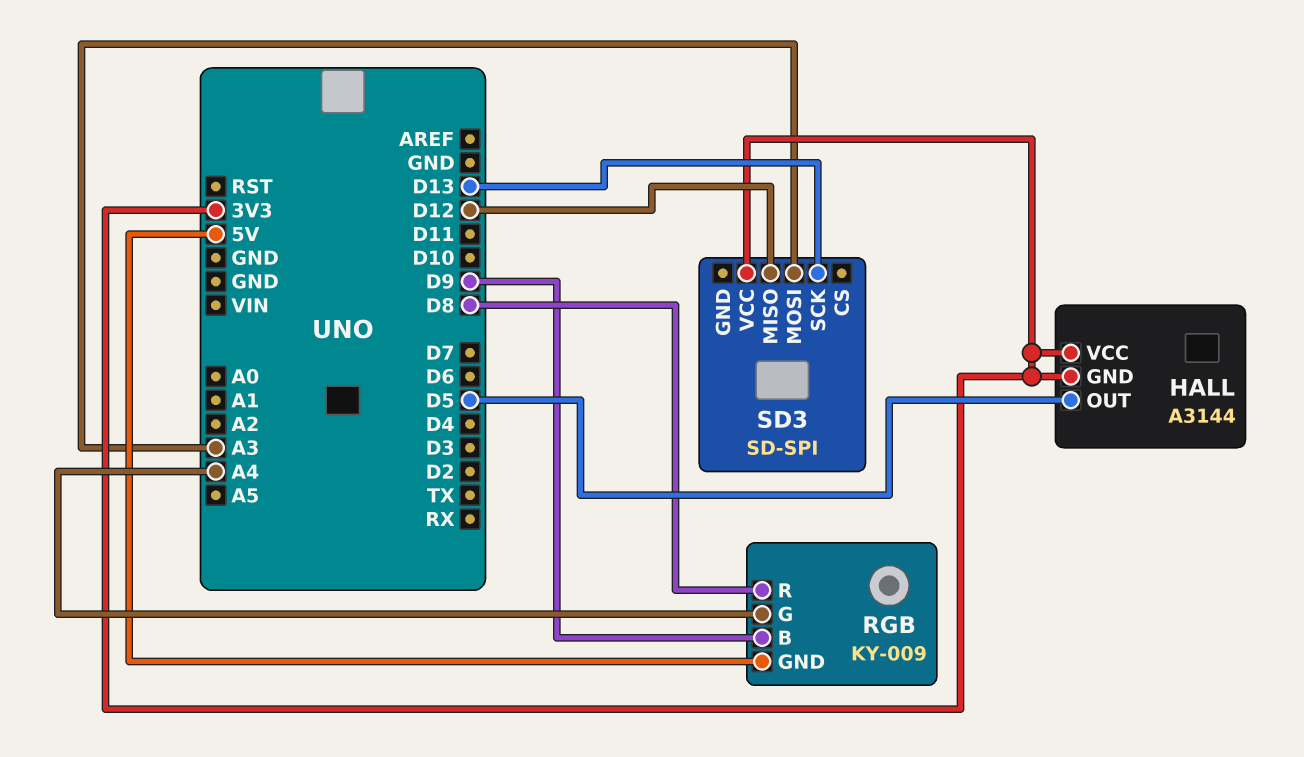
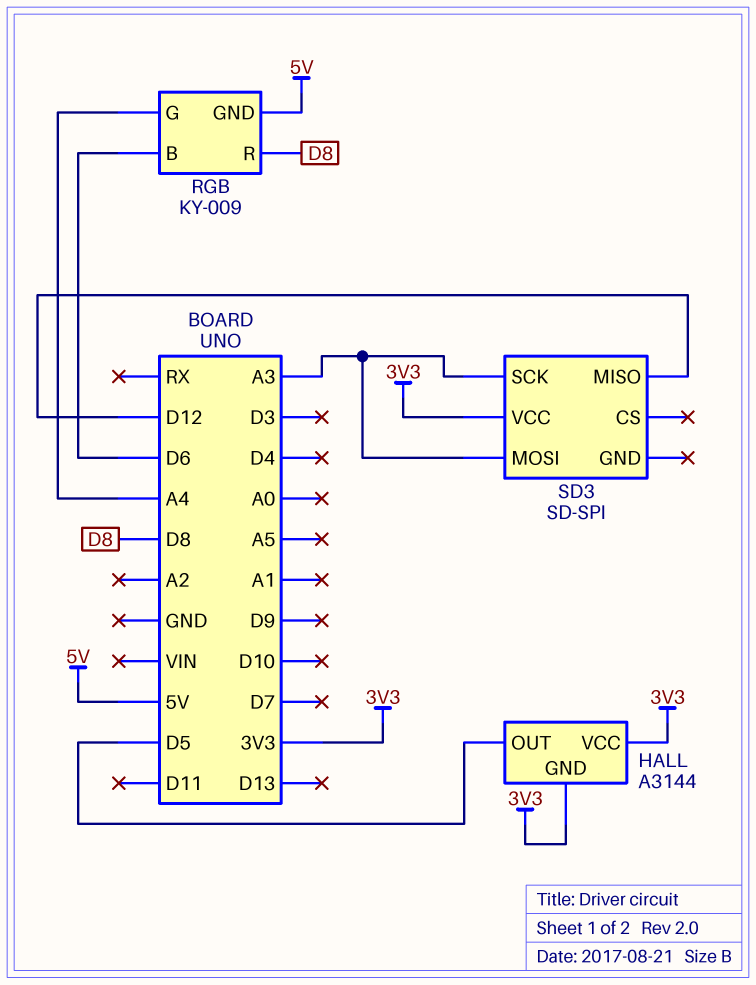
RGB pin B: D9 -> D6
SD3 pin SCK: D13 -> A3

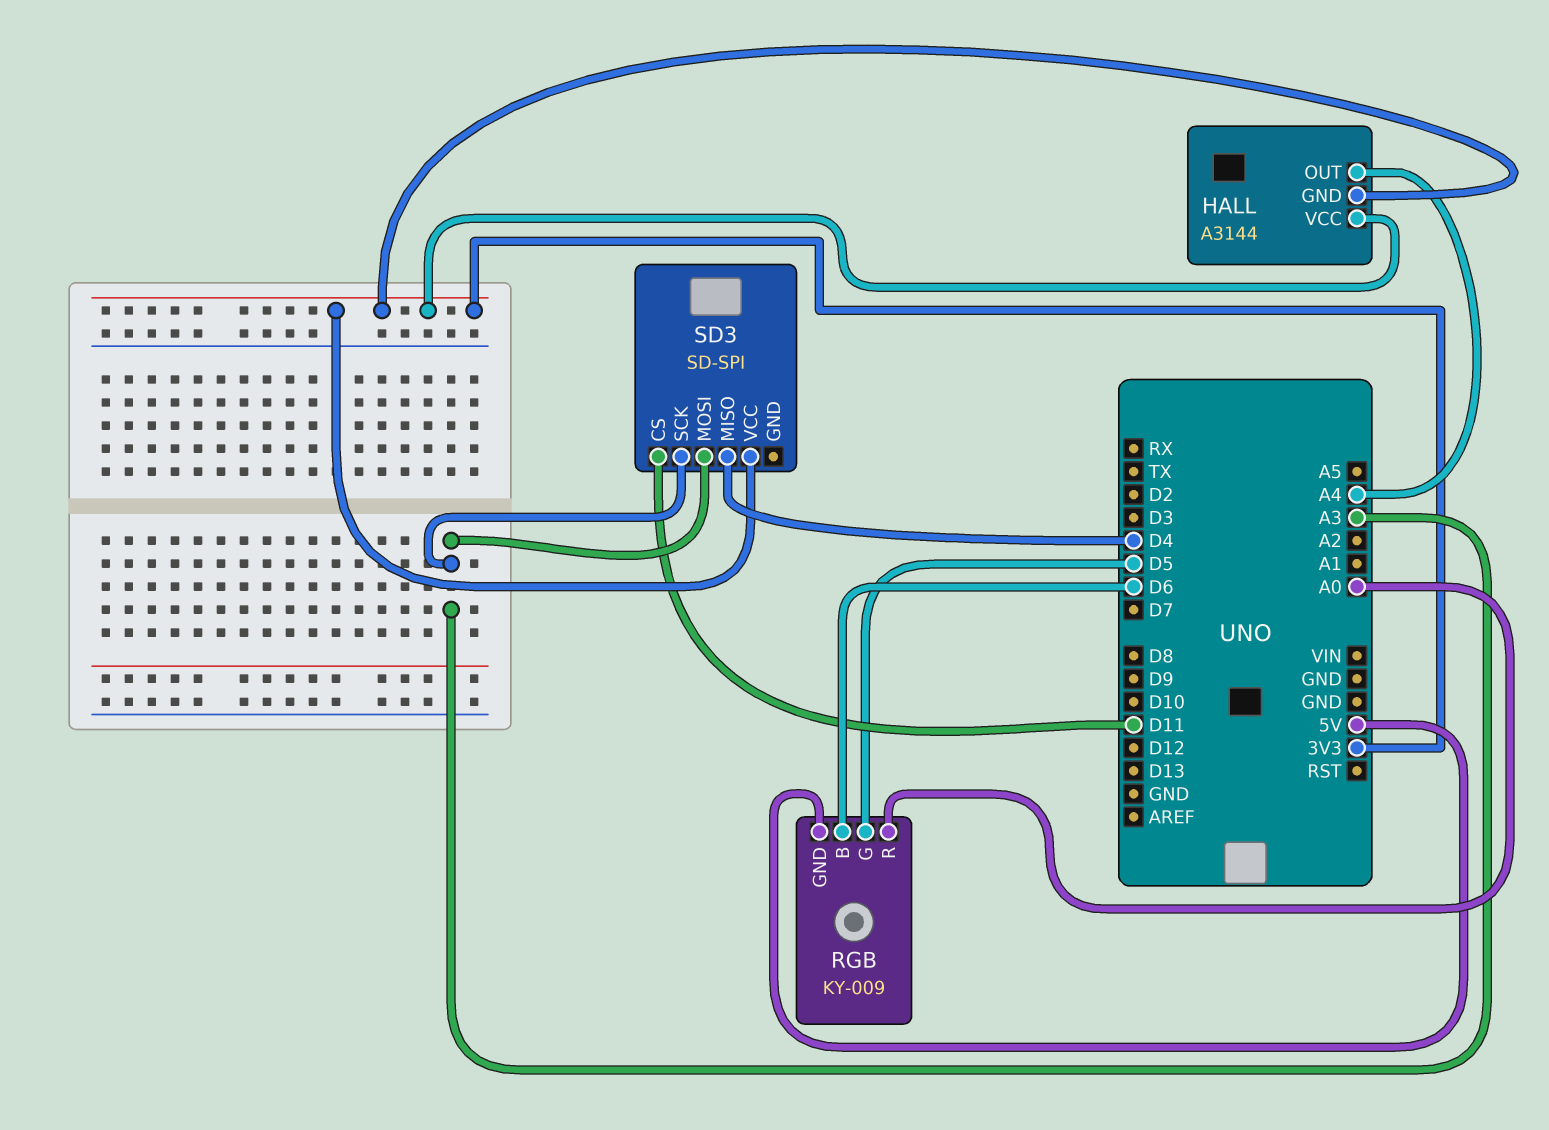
HALL pin OUT: D5 -> A4
RGB pin G: A4 -> D5
RGB pin R: D8 -> A0
SD3 pin CS: none -> D11
SD3 pin MISO: D12 -> D4

